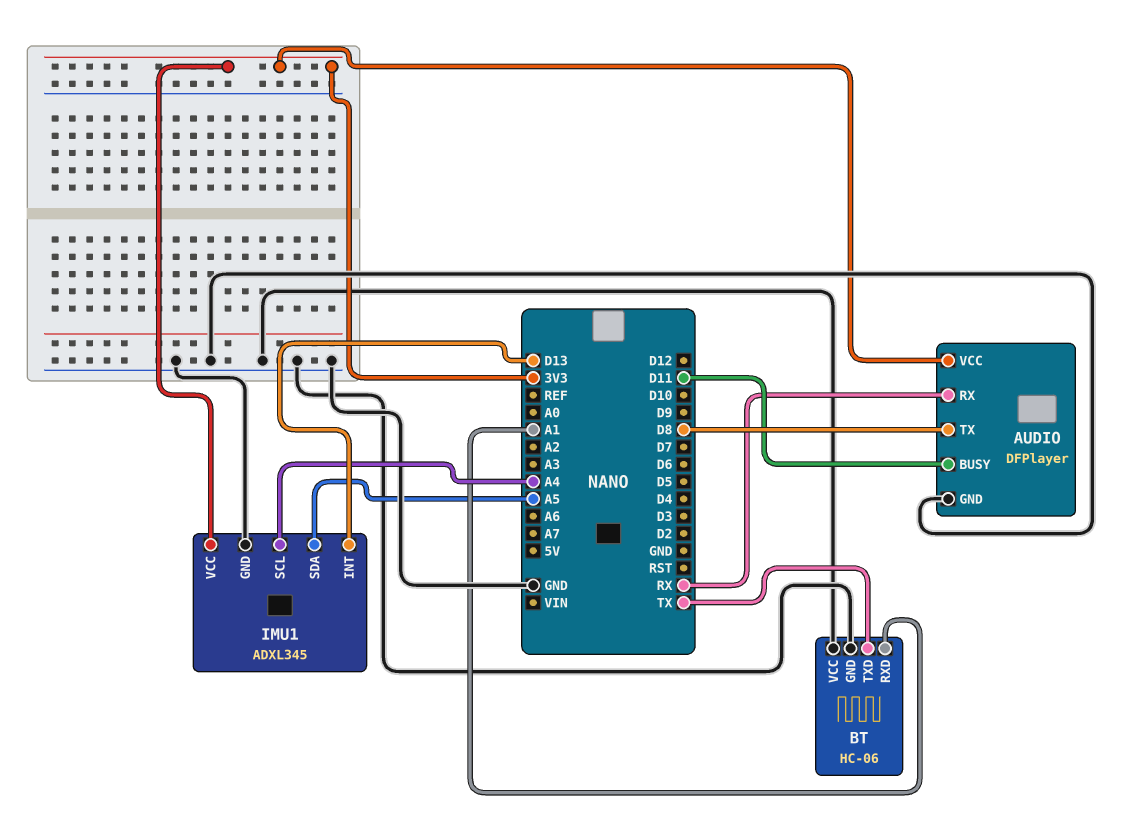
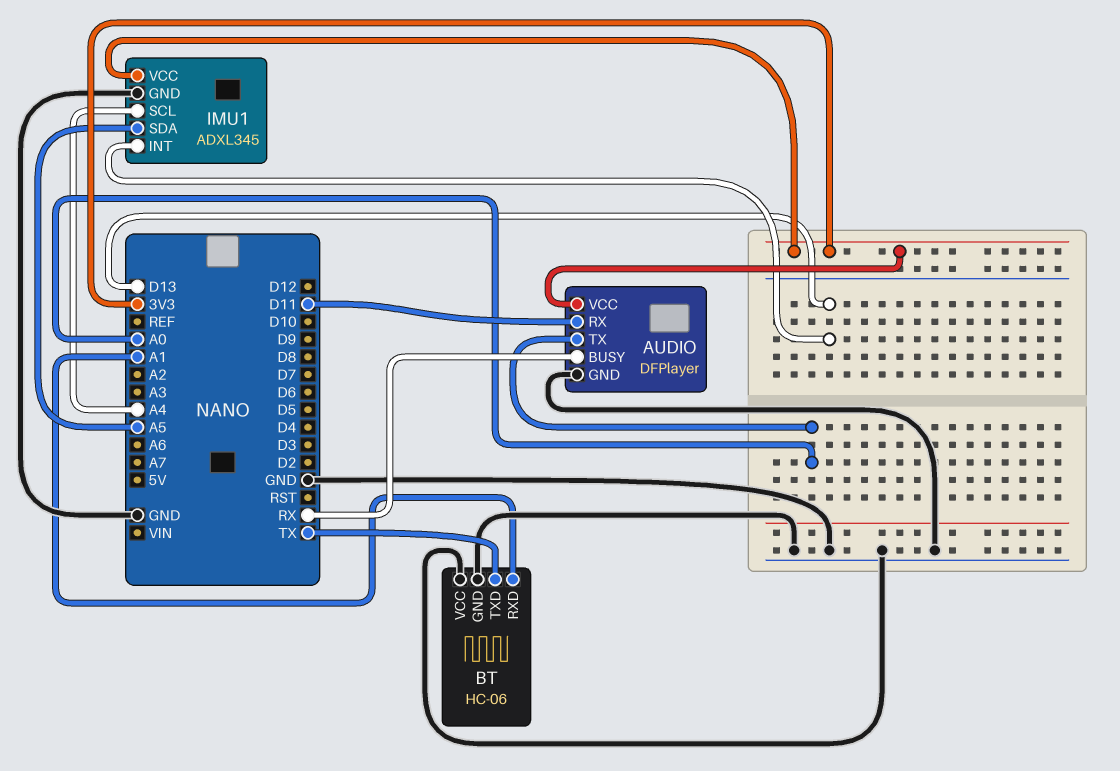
AUDIO pin BUSY: D11 -> RX
AUDIO pin RX: RX -> D11
AUDIO pin TX: D8 -> A0

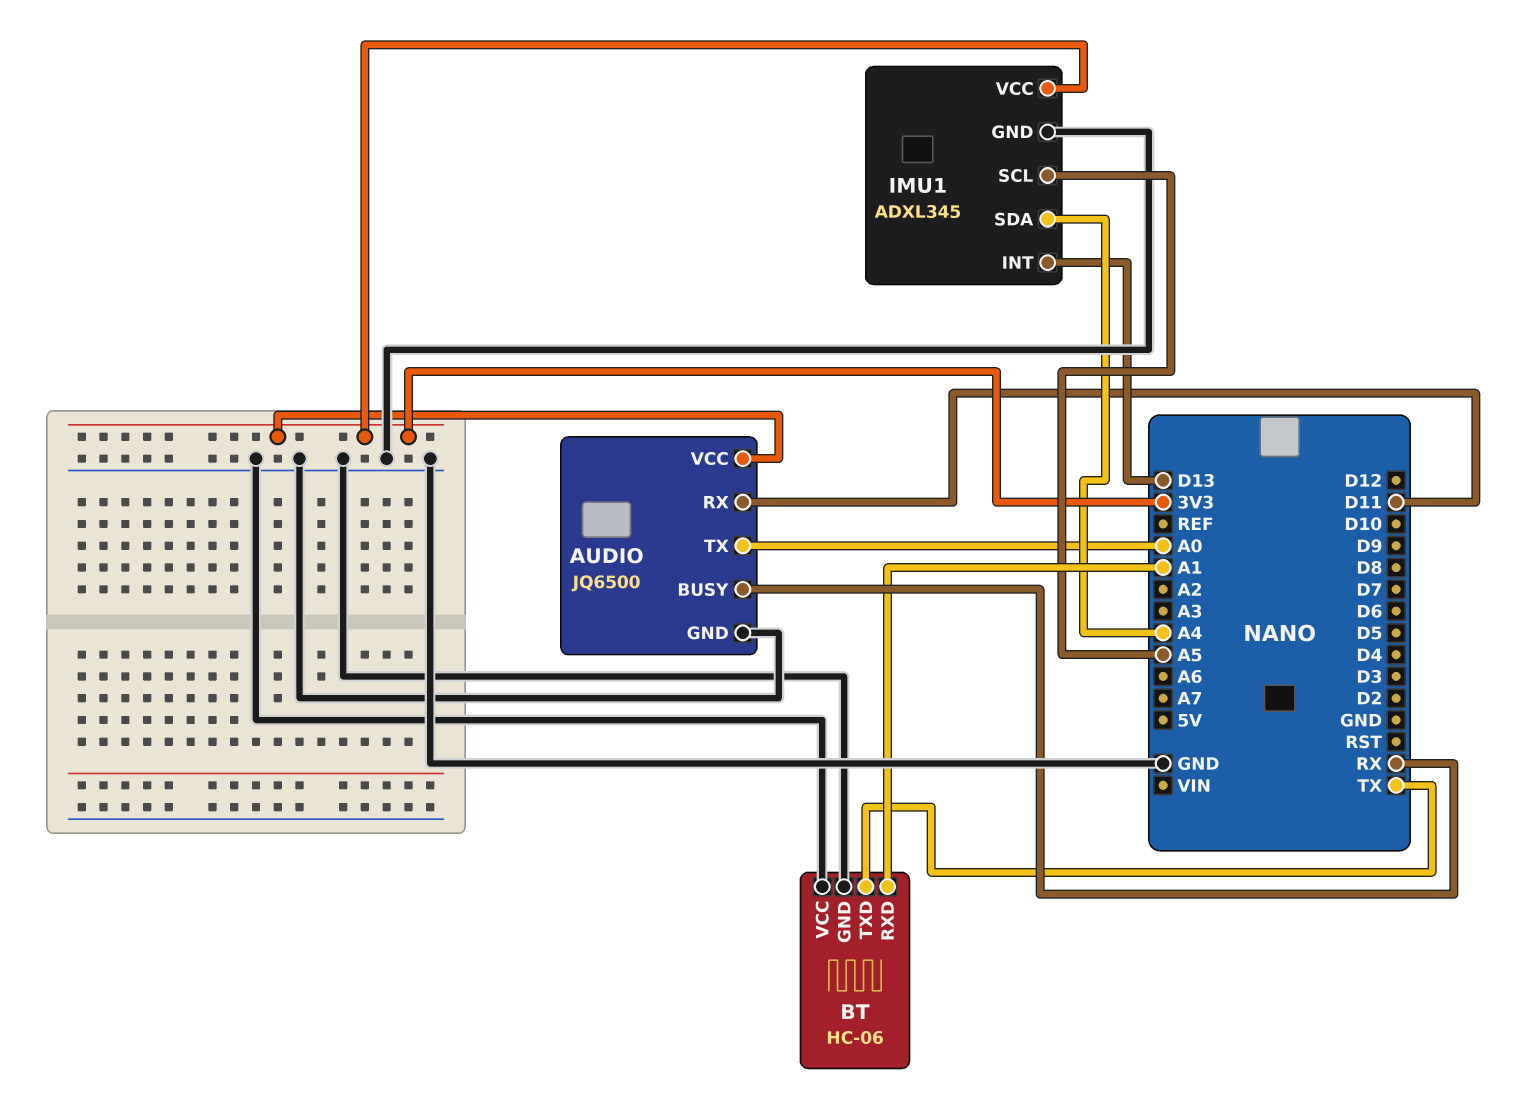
AUDIO: DFPlayer -> JQ6500
IMU1 pin SCL: A4 -> A5
IMU1 pin SDA: A5 -> A4

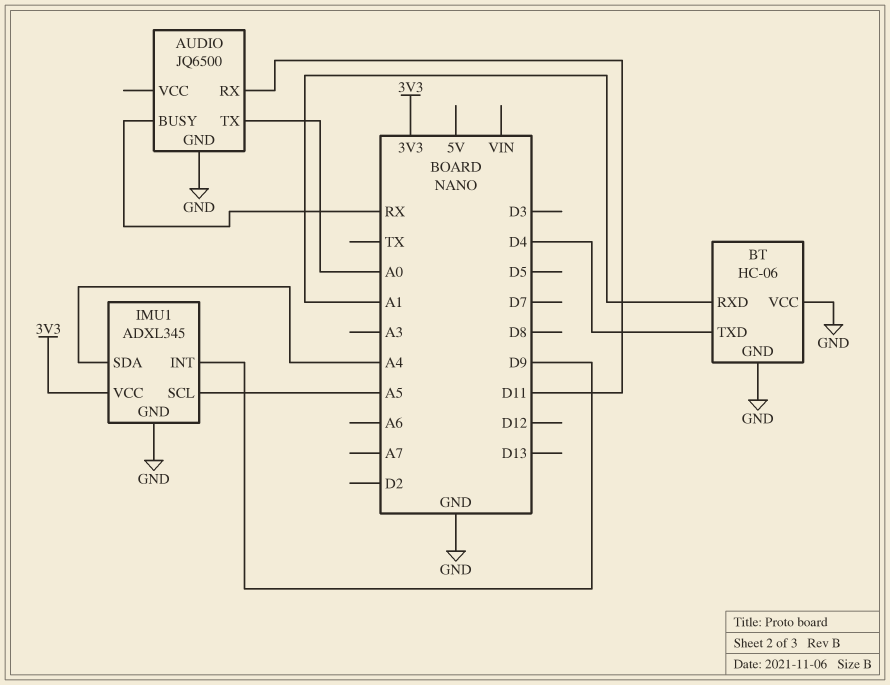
AUDIO pin VCC: 3V3 -> none
BT pin TXD: TX -> D4
IMU1 pin INT: D13 -> D9

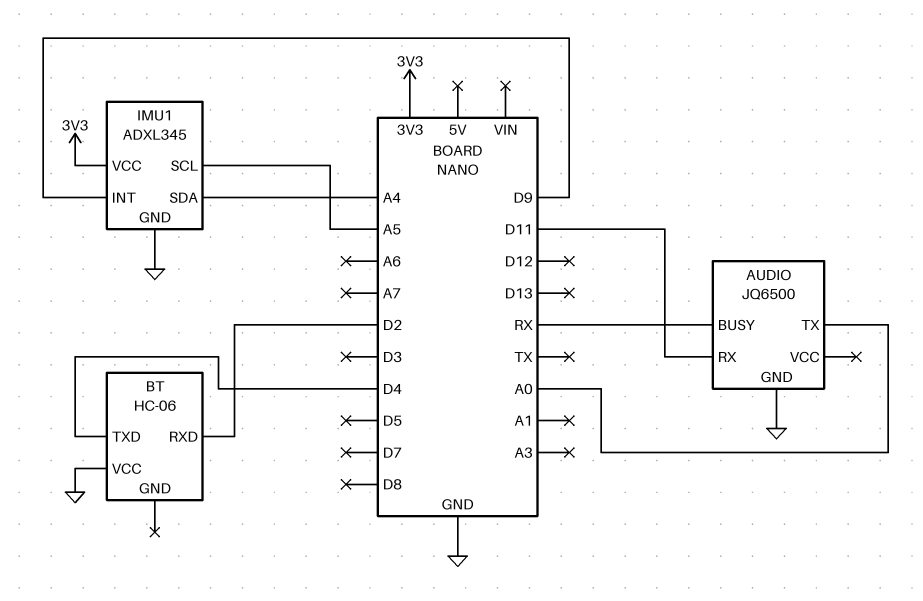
BT pin GND: GND -> none
BT pin RXD: A1 -> D2

